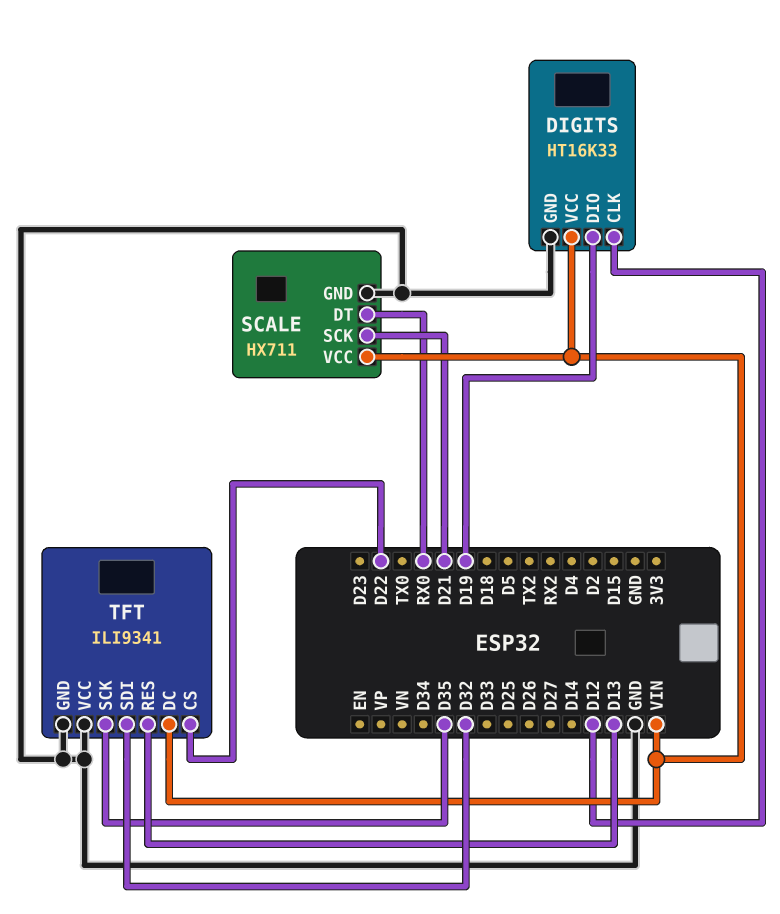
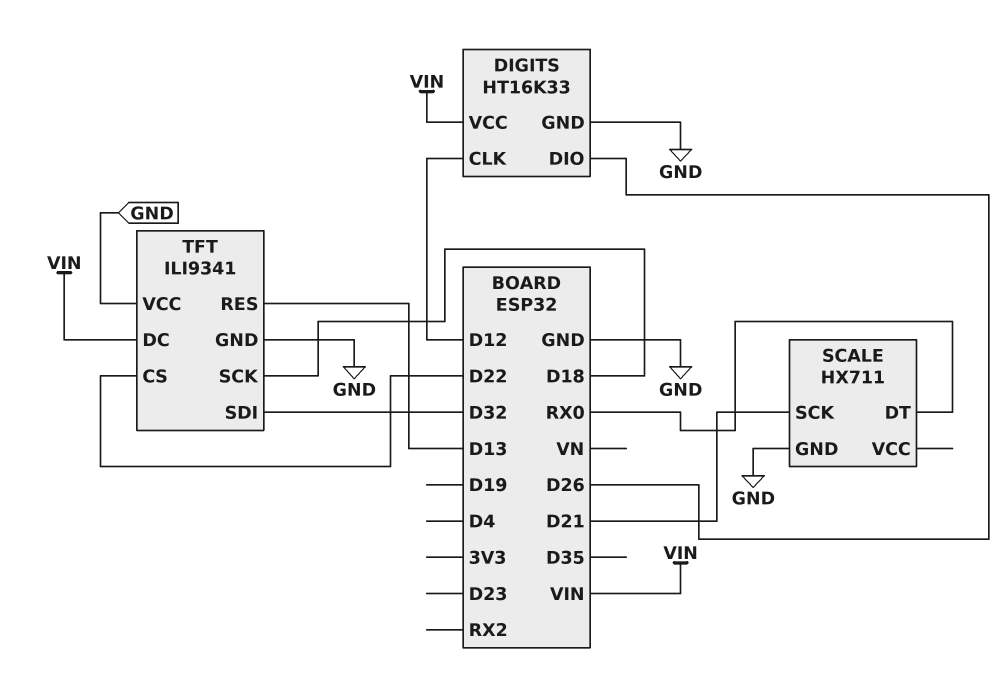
DIGITS pin DIO: D19 -> D26
SCALE pin VCC: VIN -> none
TFT pin SCK: D35 -> D18

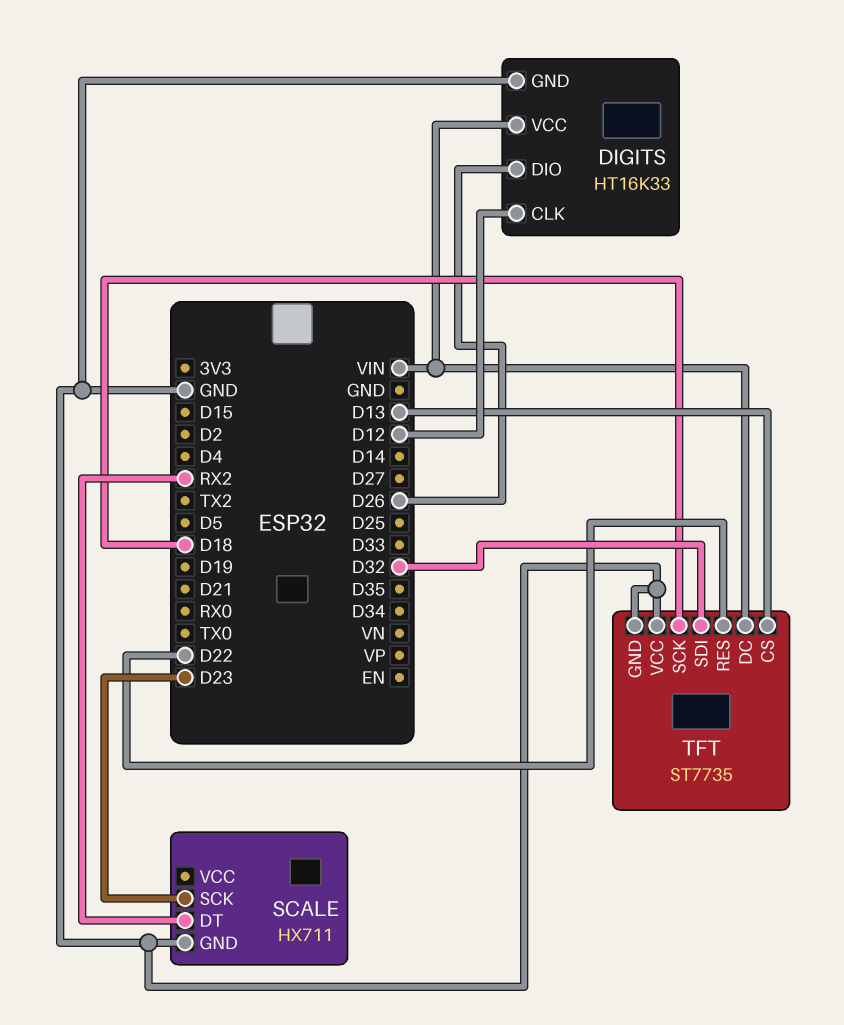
SCALE pin DT: RX0 -> RX2
SCALE pin SCK: D21 -> D23
TFT: ILI9341 -> ST7735
TFT pin CS: D22 -> D13
TFT pin RES: D13 -> D22

